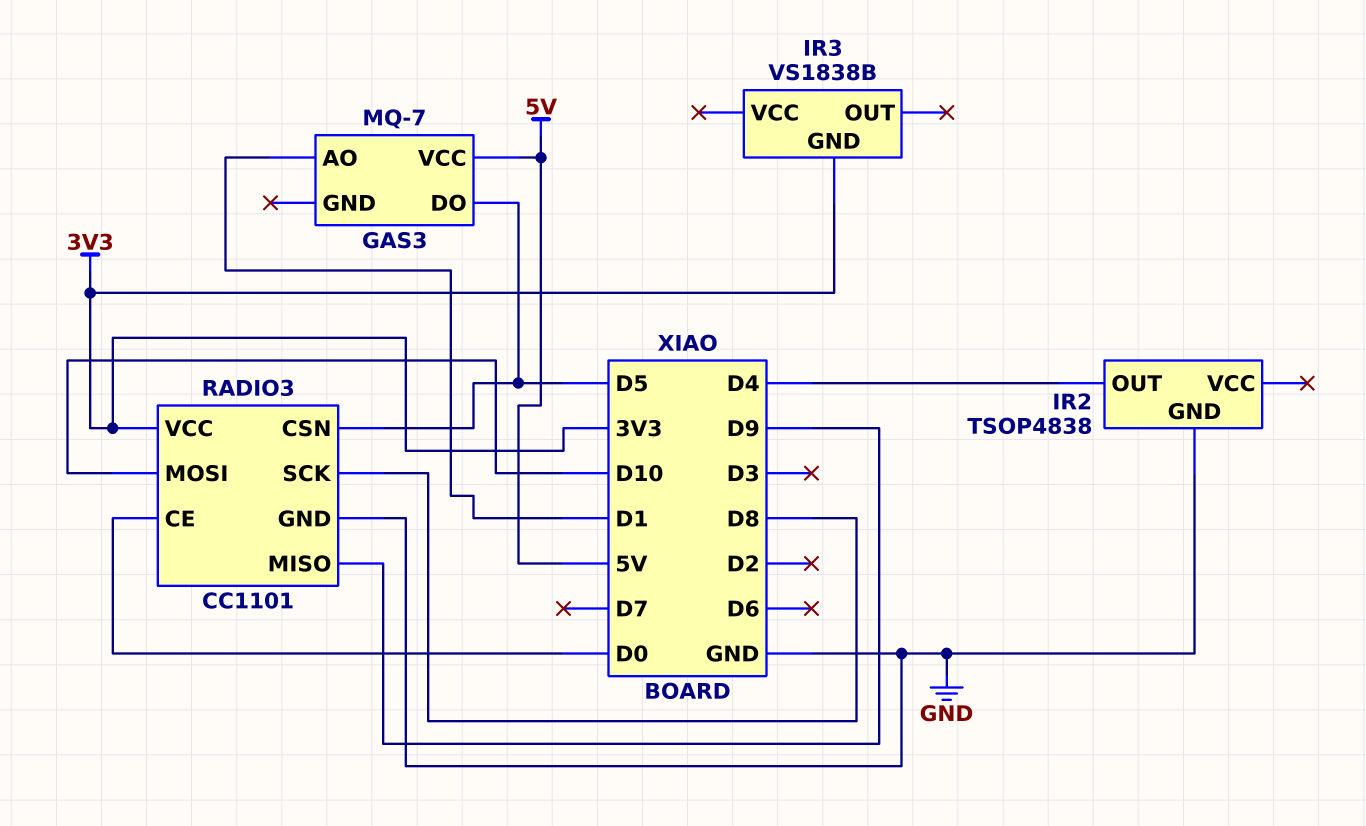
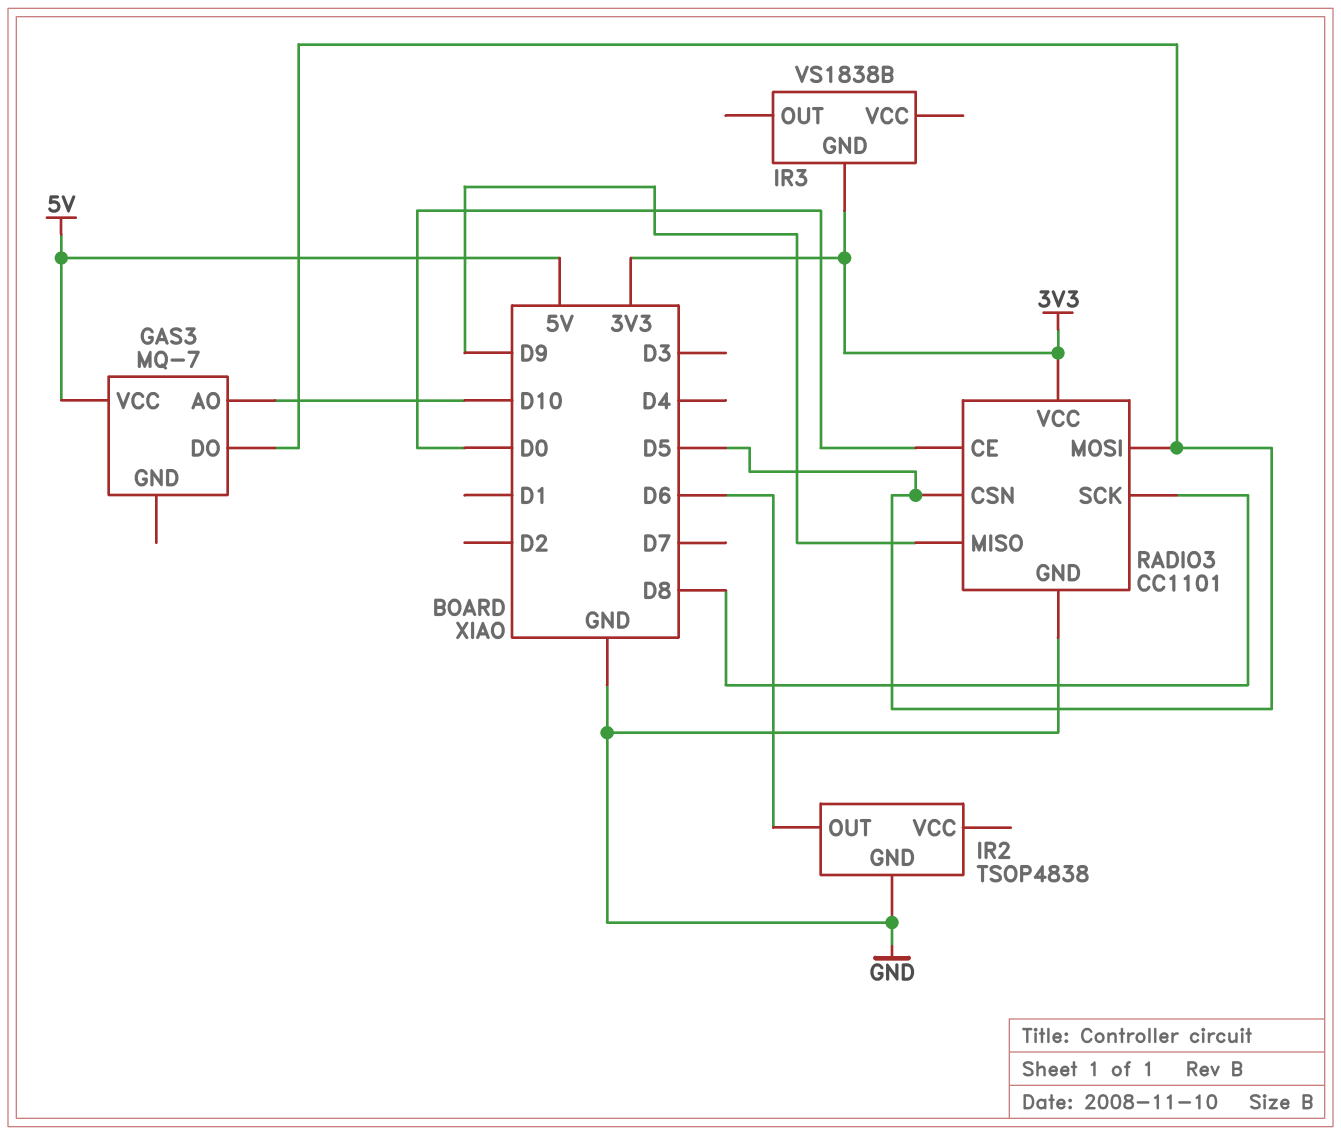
GAS3 pin AO: D1 -> D10
IR2 pin OUT: D4 -> D6
RADIO3 pin MOSI: D10 -> D5

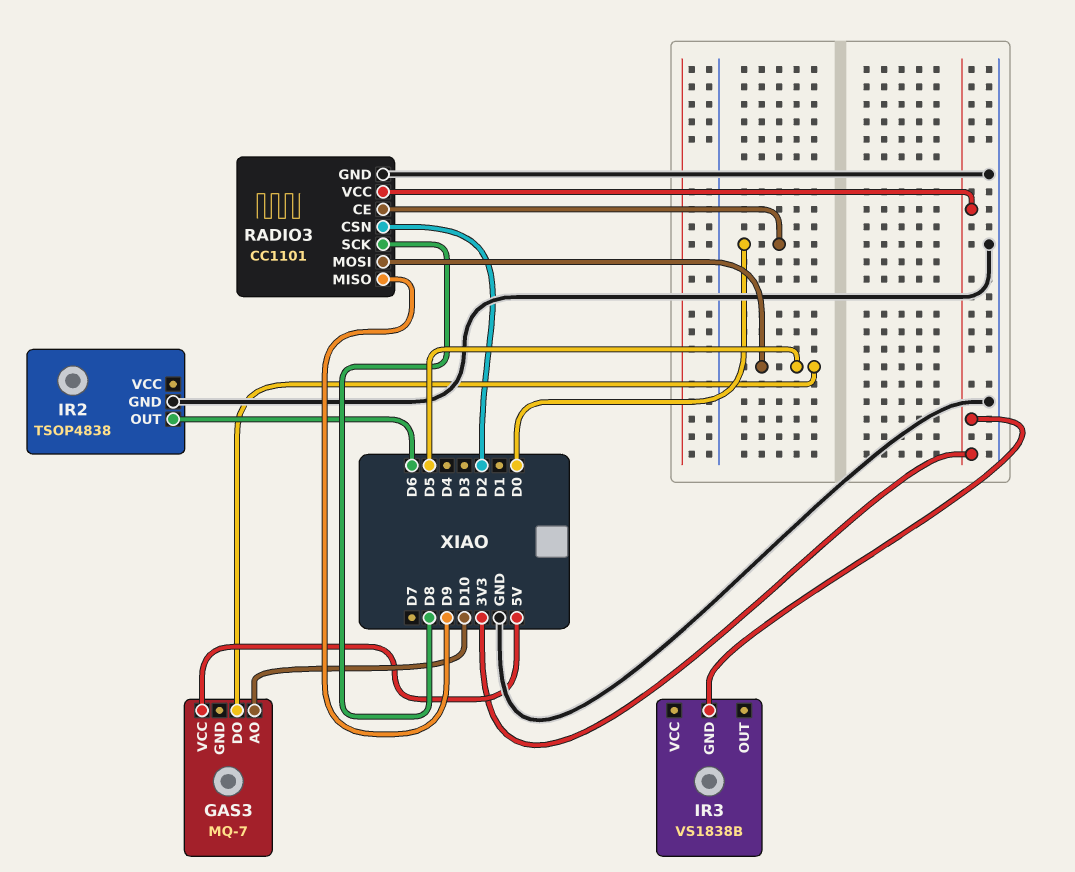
RADIO3 pin CSN: D5 -> D2

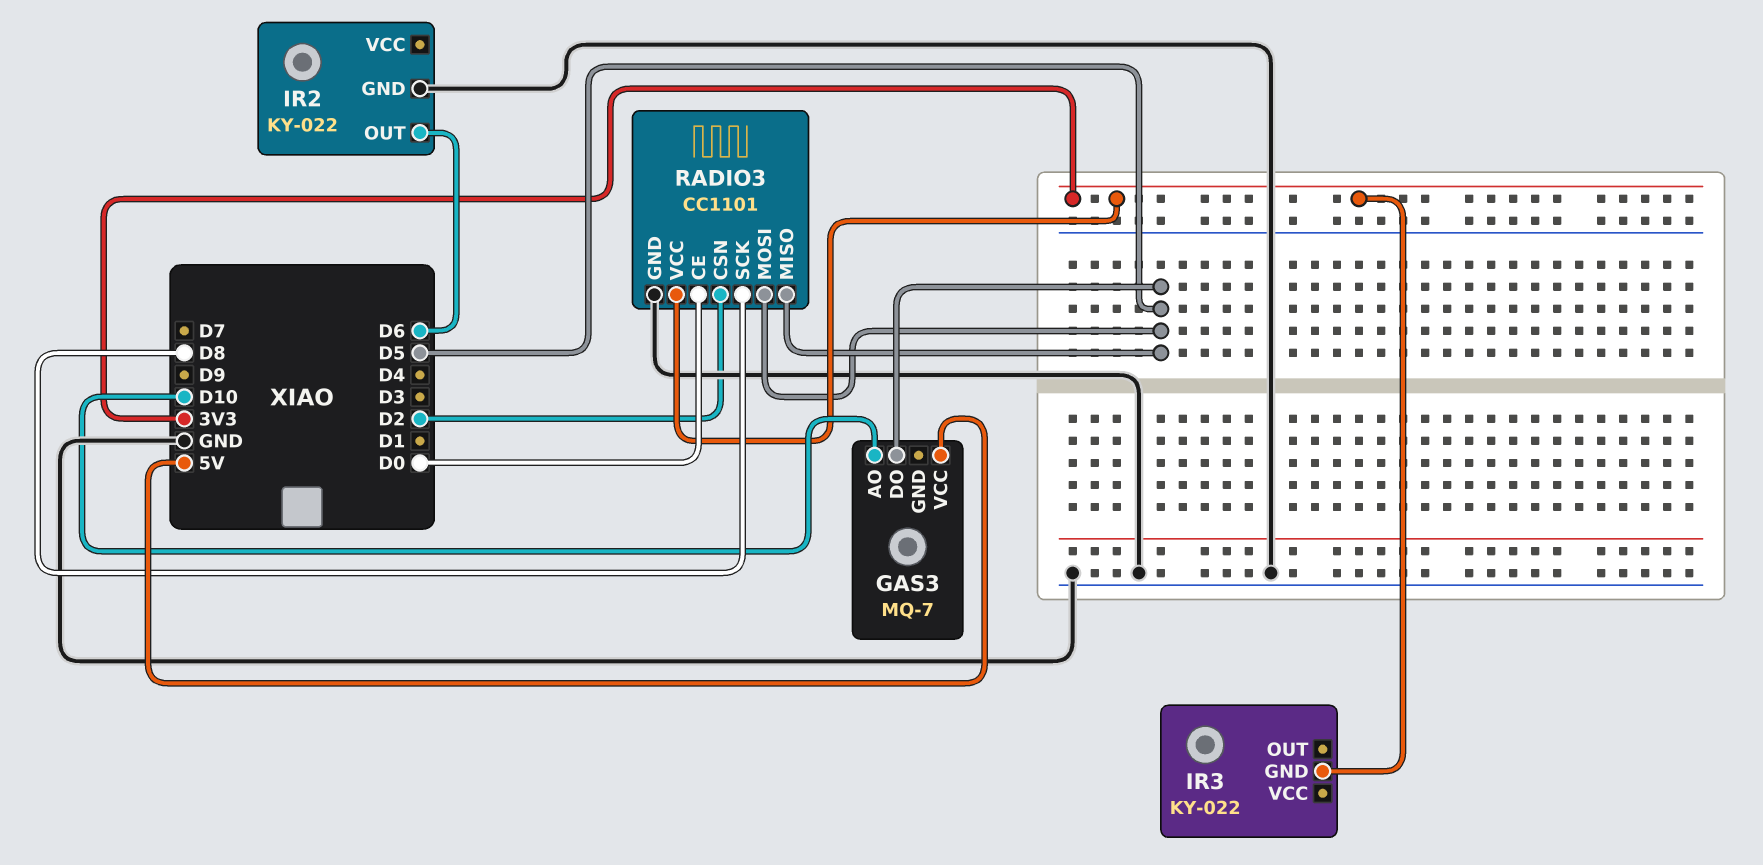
IR2: TSOP4838 -> KY-022
IR3: VS1838B -> KY-022
RADIO3 pin MISO: D9 -> D5

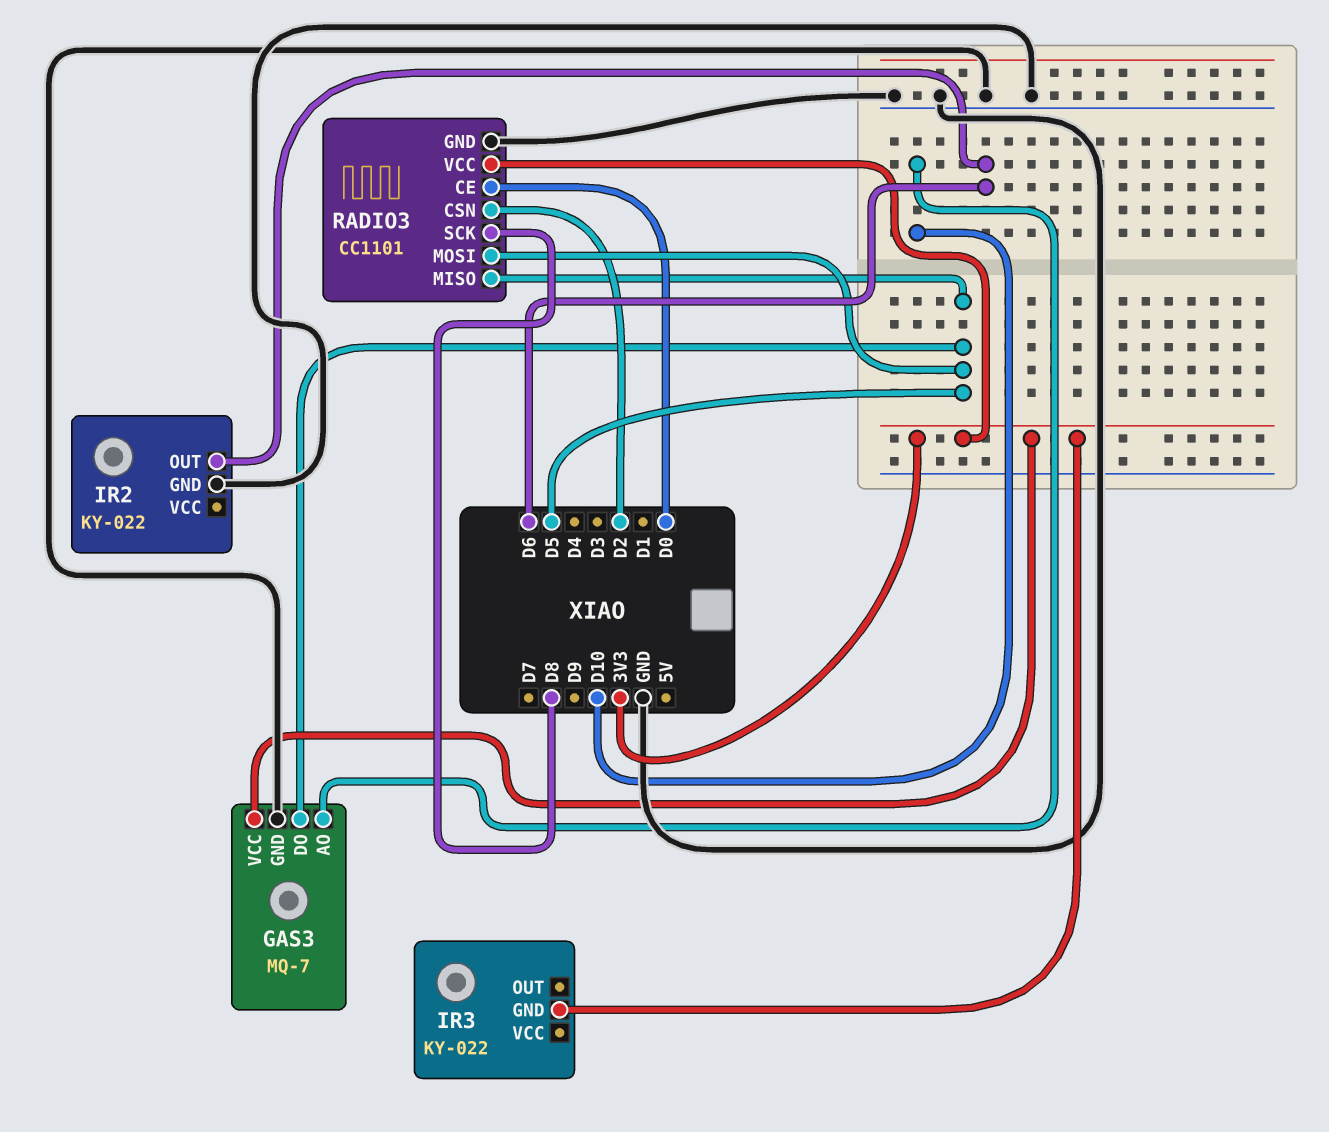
GAS3 pin GND: none -> GND
GAS3 pin VCC: 5V -> 3V3

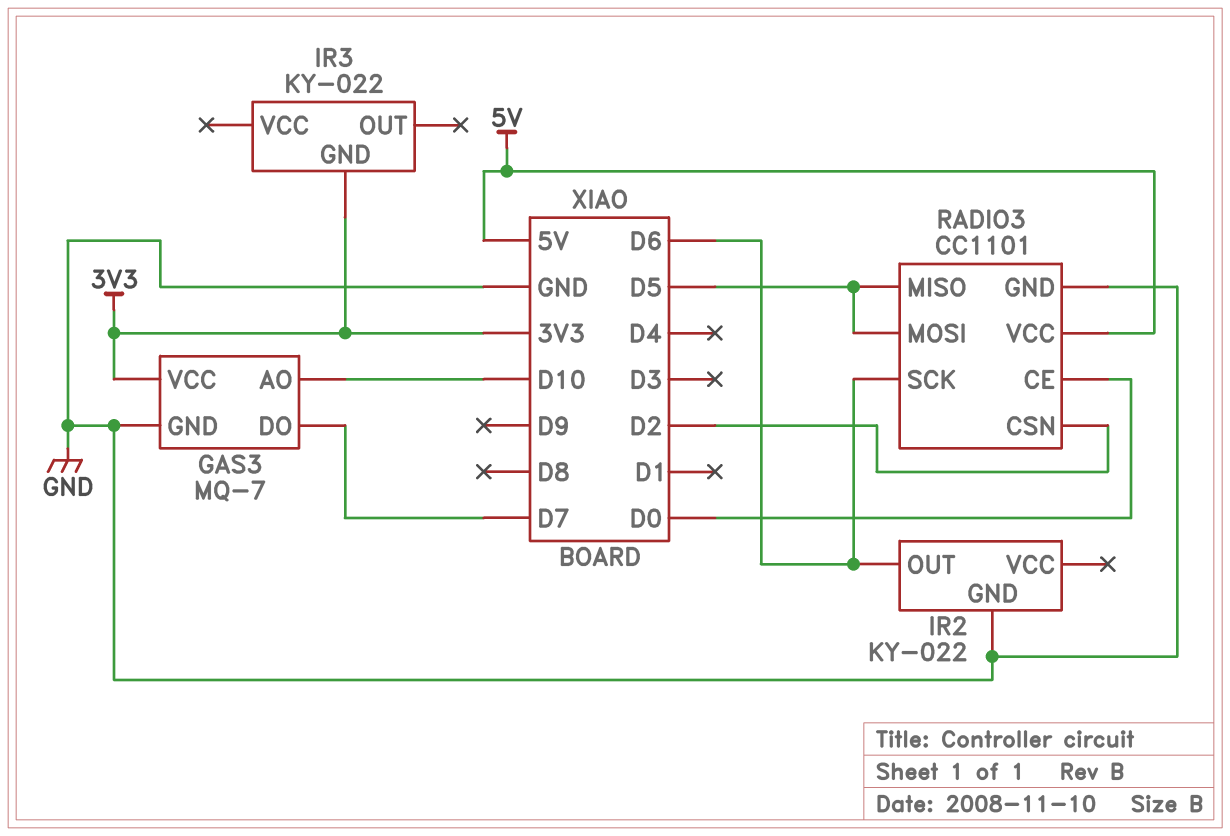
GAS3 pin DO: D5 -> D7
RADIO3 pin SCK: D8 -> D6
RADIO3 pin VCC: 3V3 -> 5V

